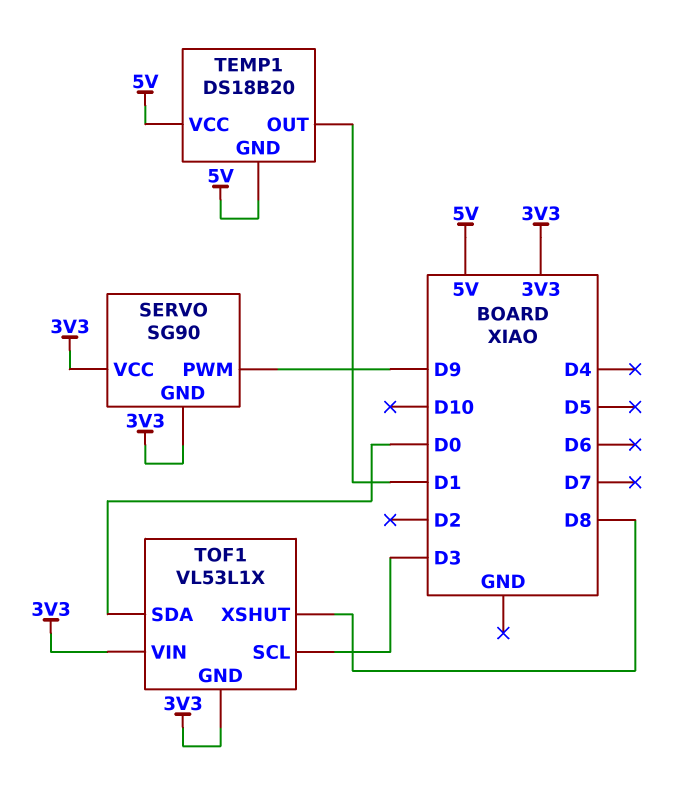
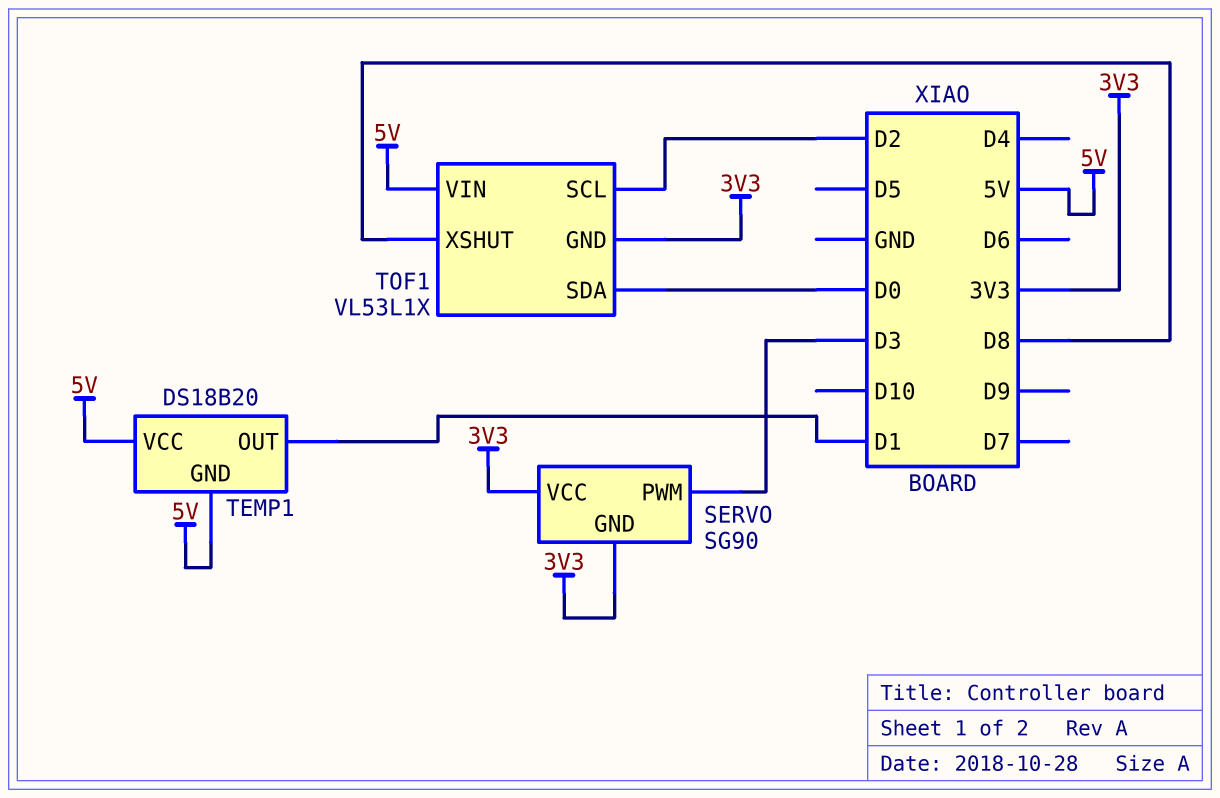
SERVO pin PWM: D9 -> D3
TOF1 pin SCL: D3 -> D2
TOF1 pin VIN: 3V3 -> 5V

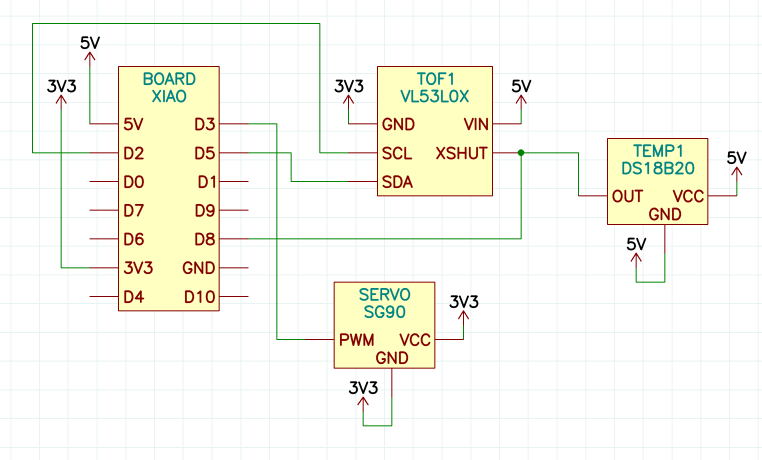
TEMP1 pin OUT: D1 -> D8
TOF1: VL53L1X -> VL53L0X
TOF1 pin SDA: D0 -> D5

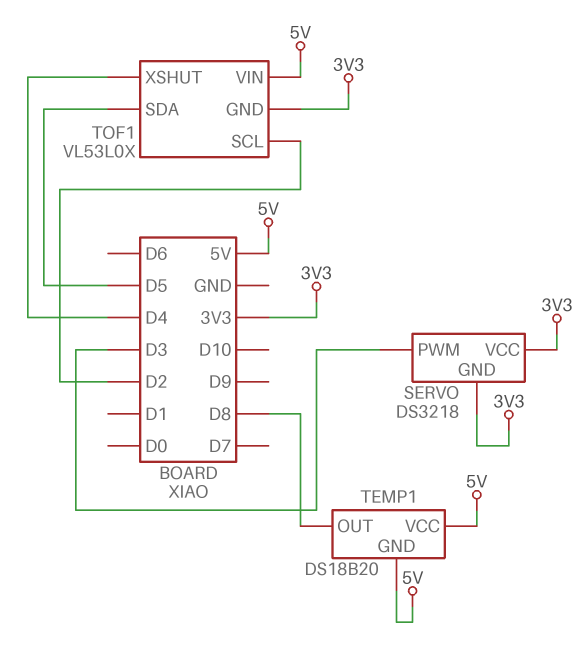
SERVO: SG90 -> DS3218
TOF1 pin XSHUT: D8 -> D4

